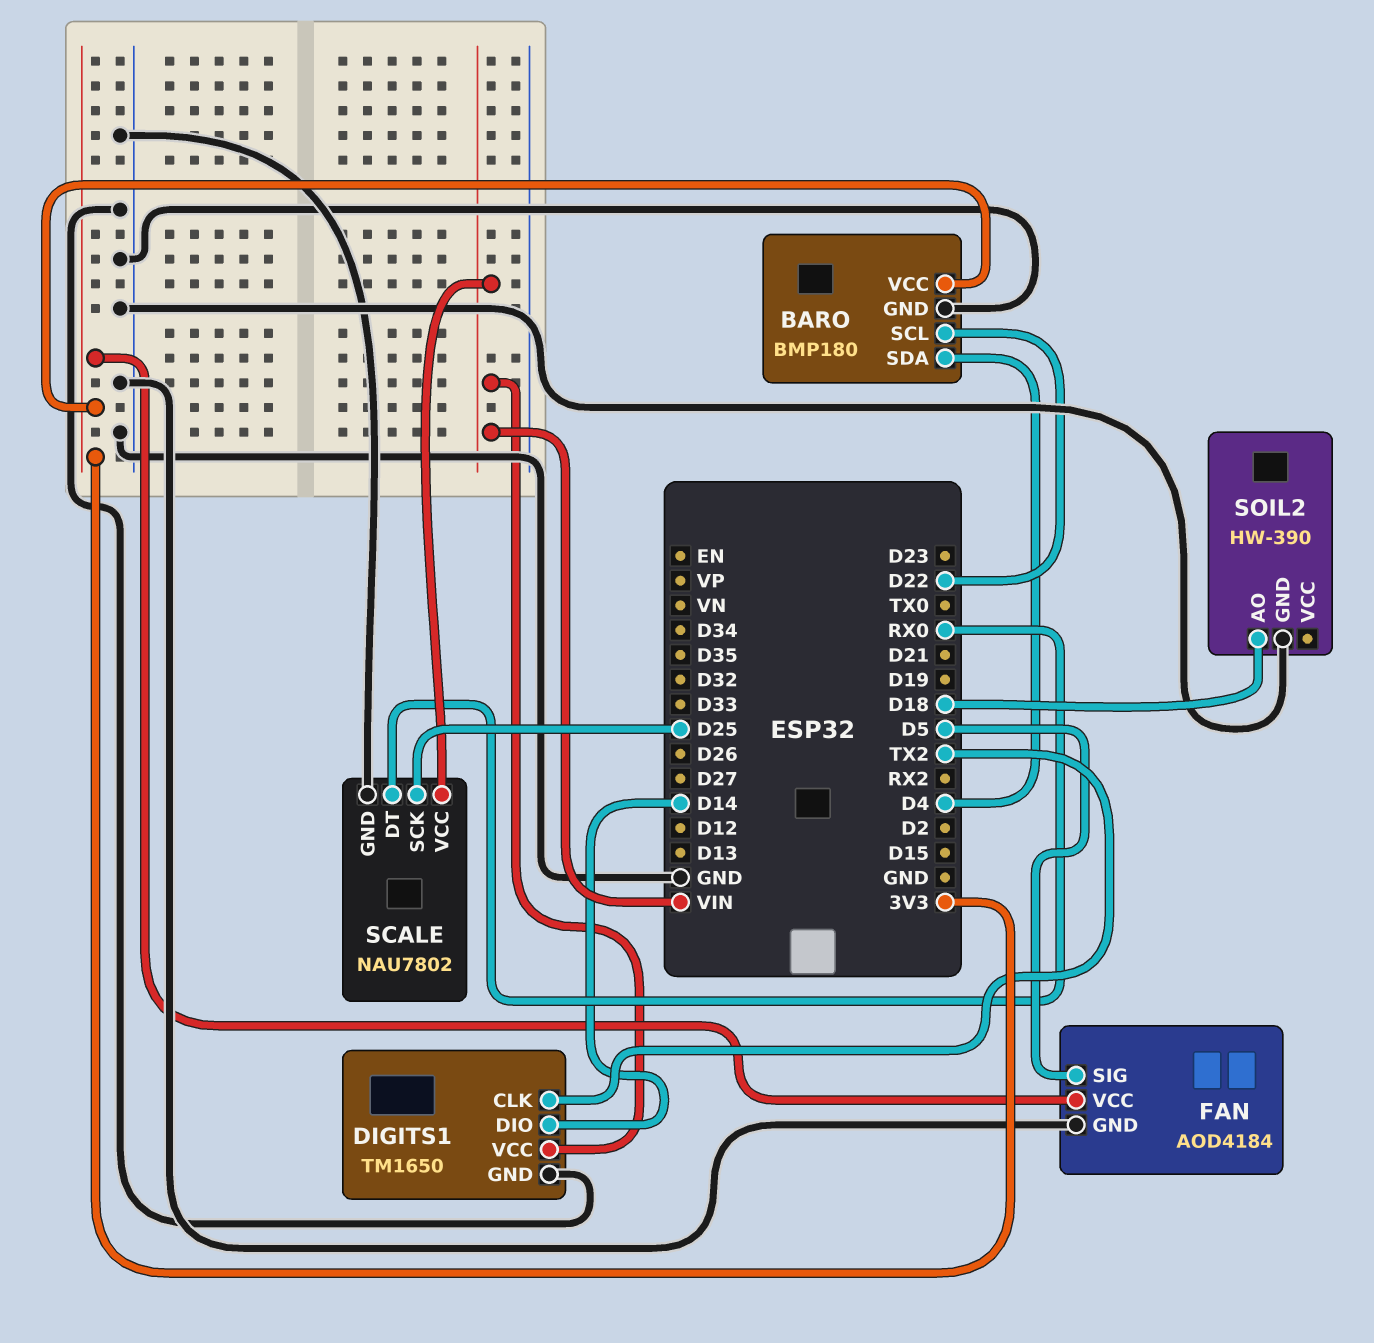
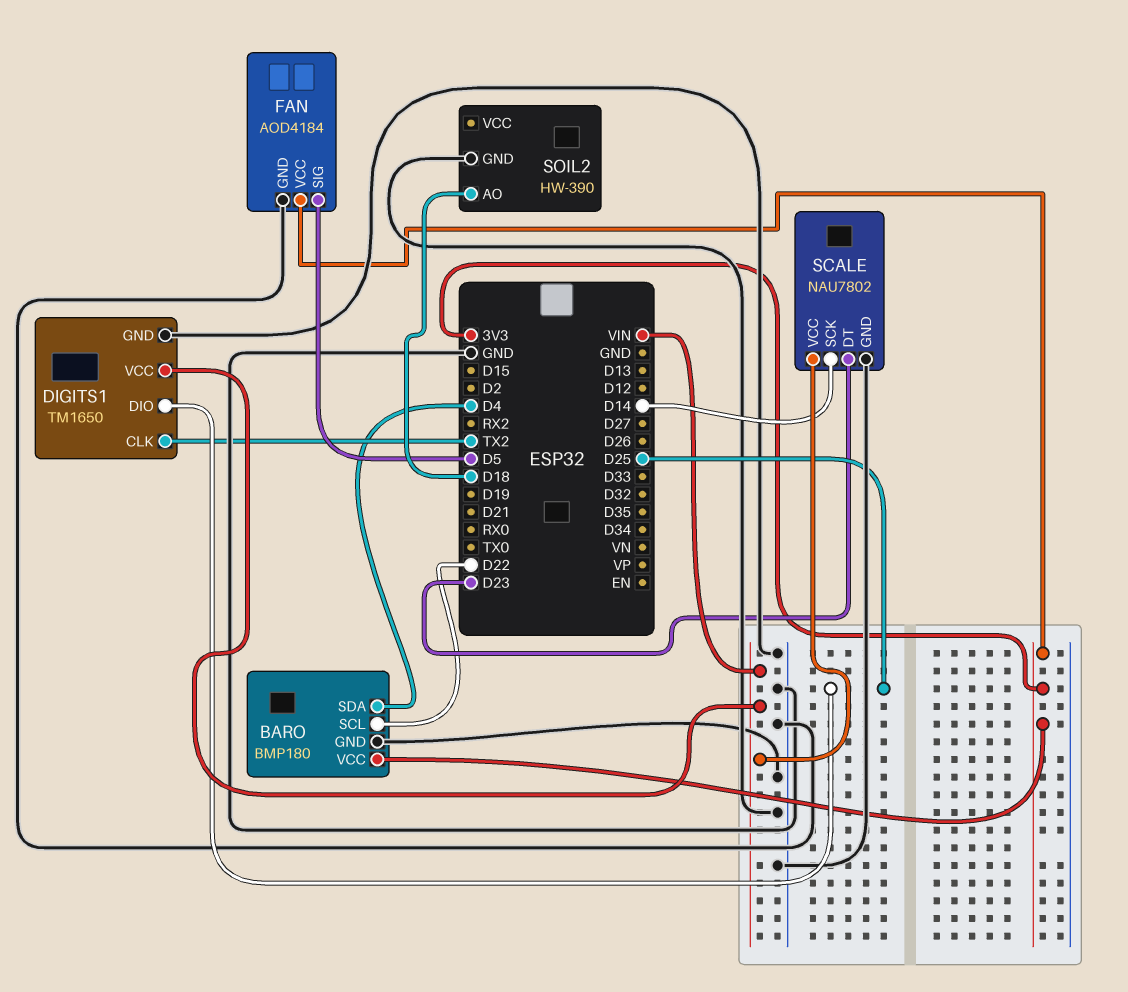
DIGITS1 pin DIO: D14 -> D25
SCALE pin DT: RX0 -> D23
SCALE pin SCK: D25 -> D14

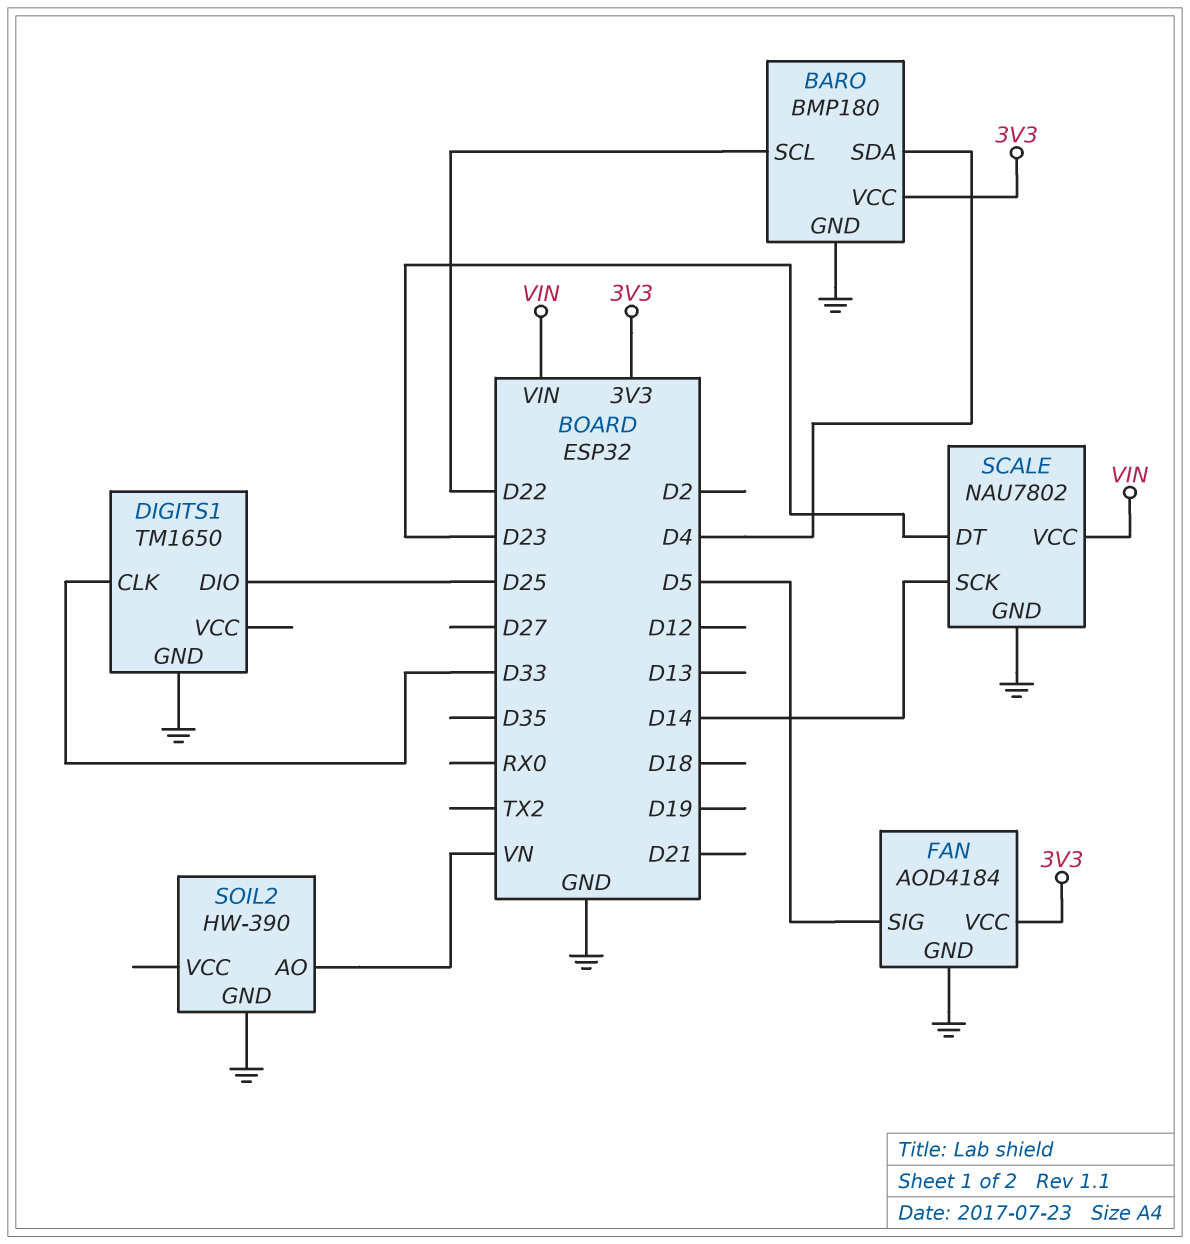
DIGITS1 pin CLK: TX2 -> D33
DIGITS1 pin VCC: VIN -> none
SOIL2 pin AO: D18 -> VN

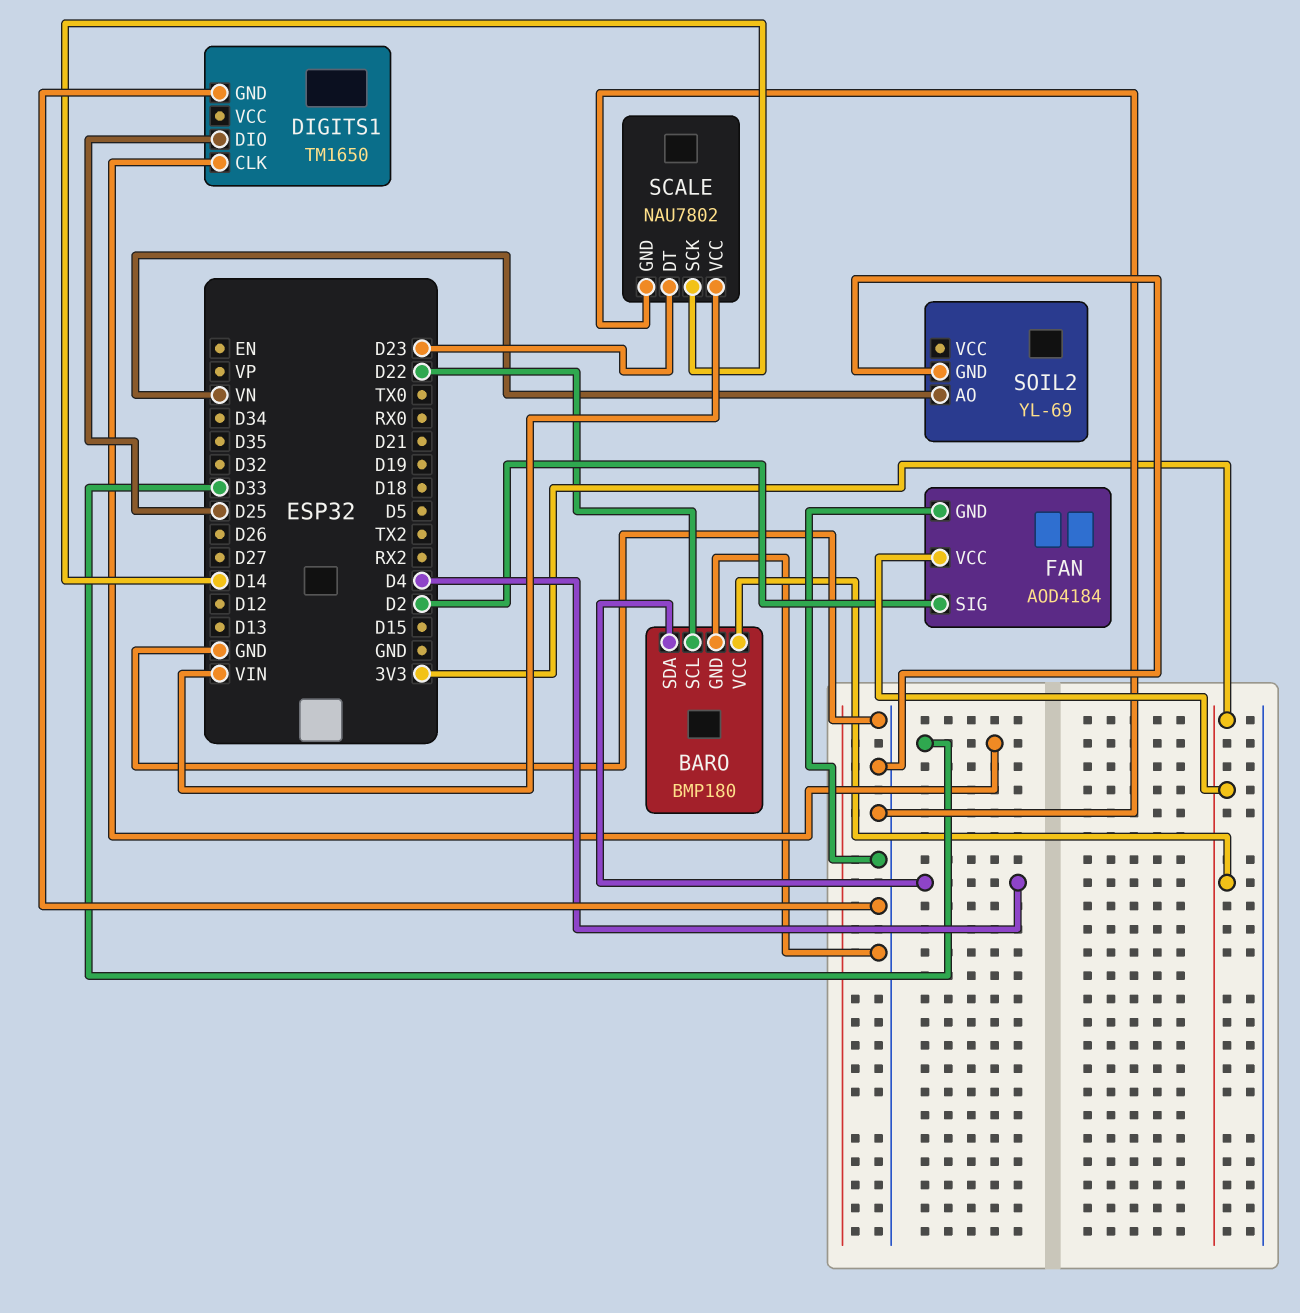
FAN pin SIG: D5 -> D2
SOIL2: HW-390 -> YL-69

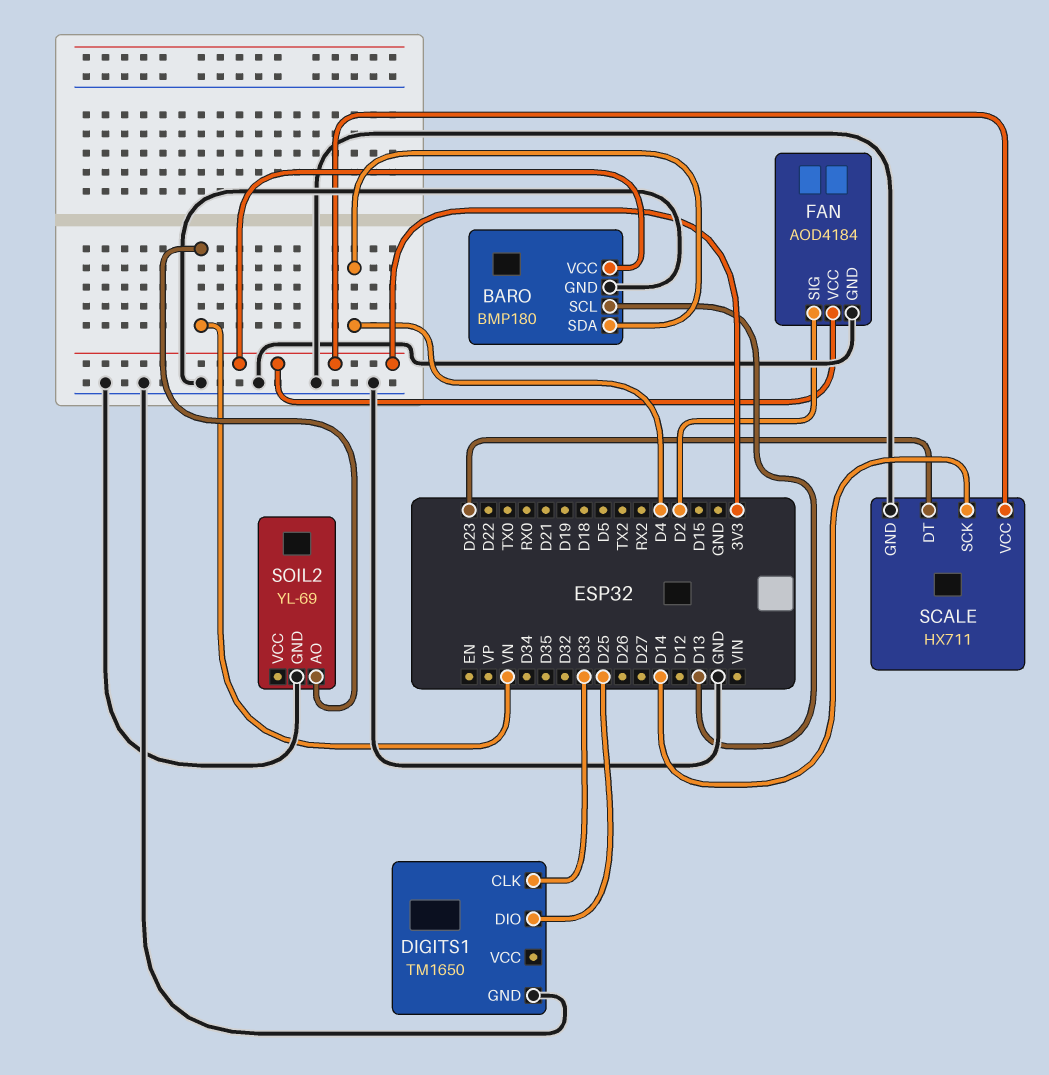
BARO pin SCL: D22 -> D13
SCALE: NAU7802 -> HX711
SCALE pin VCC: VIN -> 3V3

